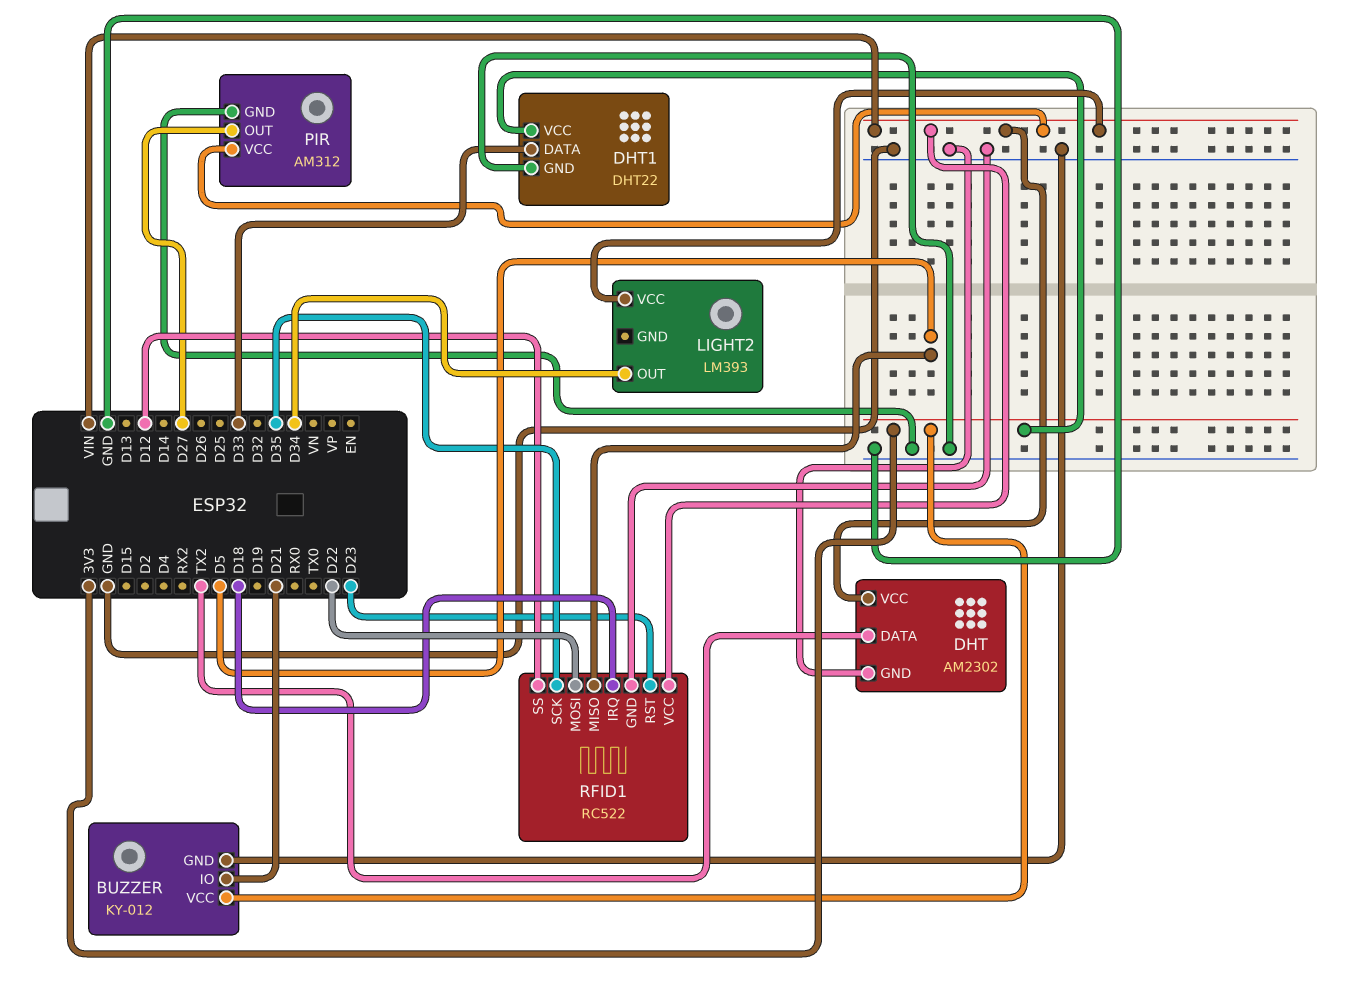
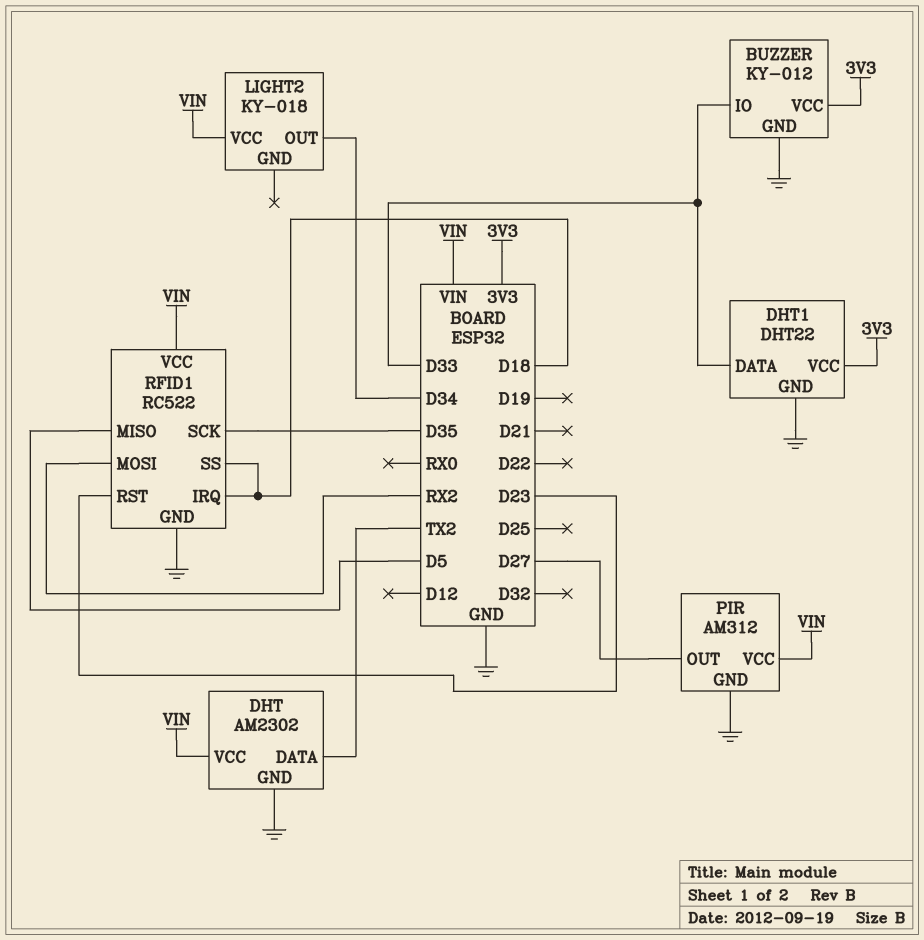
BUZZER pin IO: D21 -> D33
LIGHT2: LM393 -> KY-018
RFID1 pin MOSI: D22 -> RX2
RFID1 pin SS: D12 -> D18

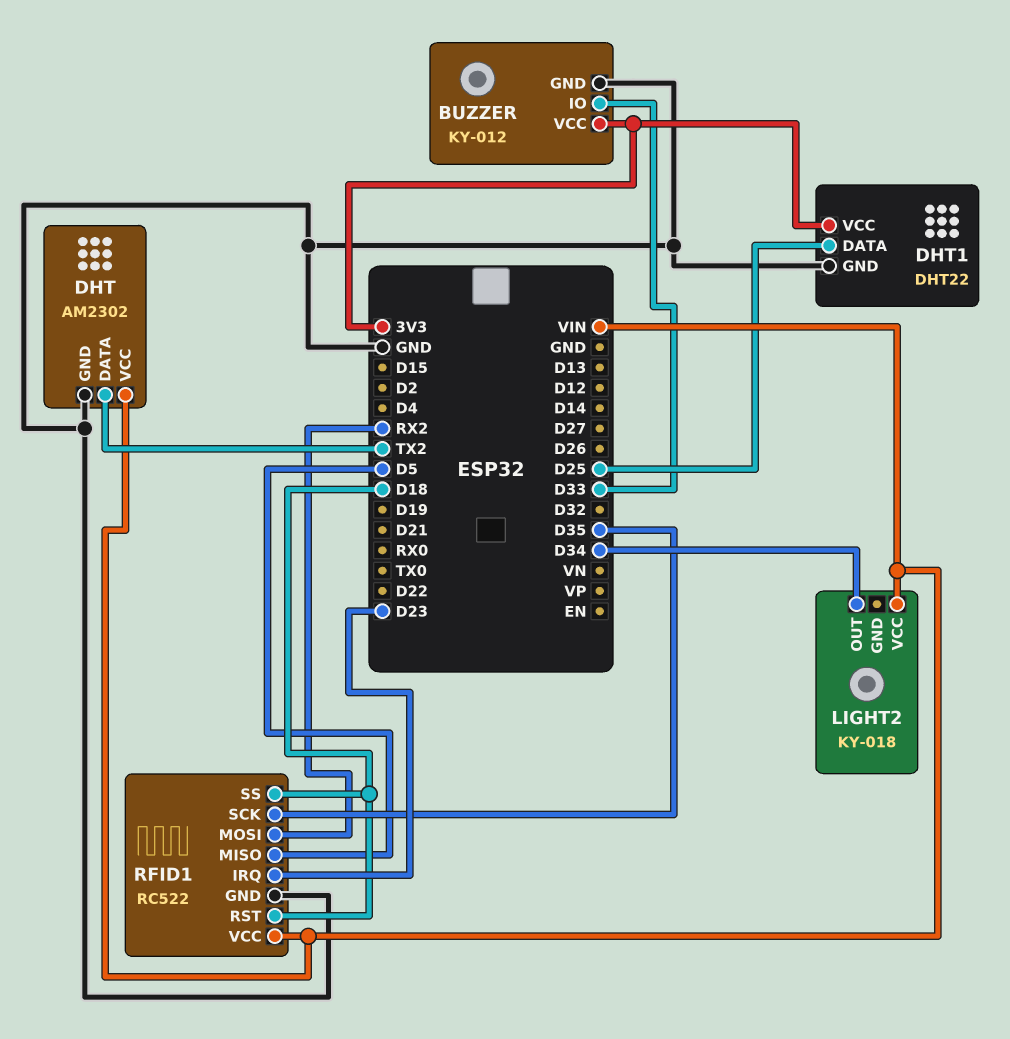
DHT1 pin DATA: D33 -> D25
PIR: AM312 -> none
PIR pin GND: GND -> none
PIR pin OUT: D27 -> none
PIR pin VCC: VIN -> none
RFID1 pin IRQ: D18 -> D23
RFID1 pin RST: D23 -> D18

